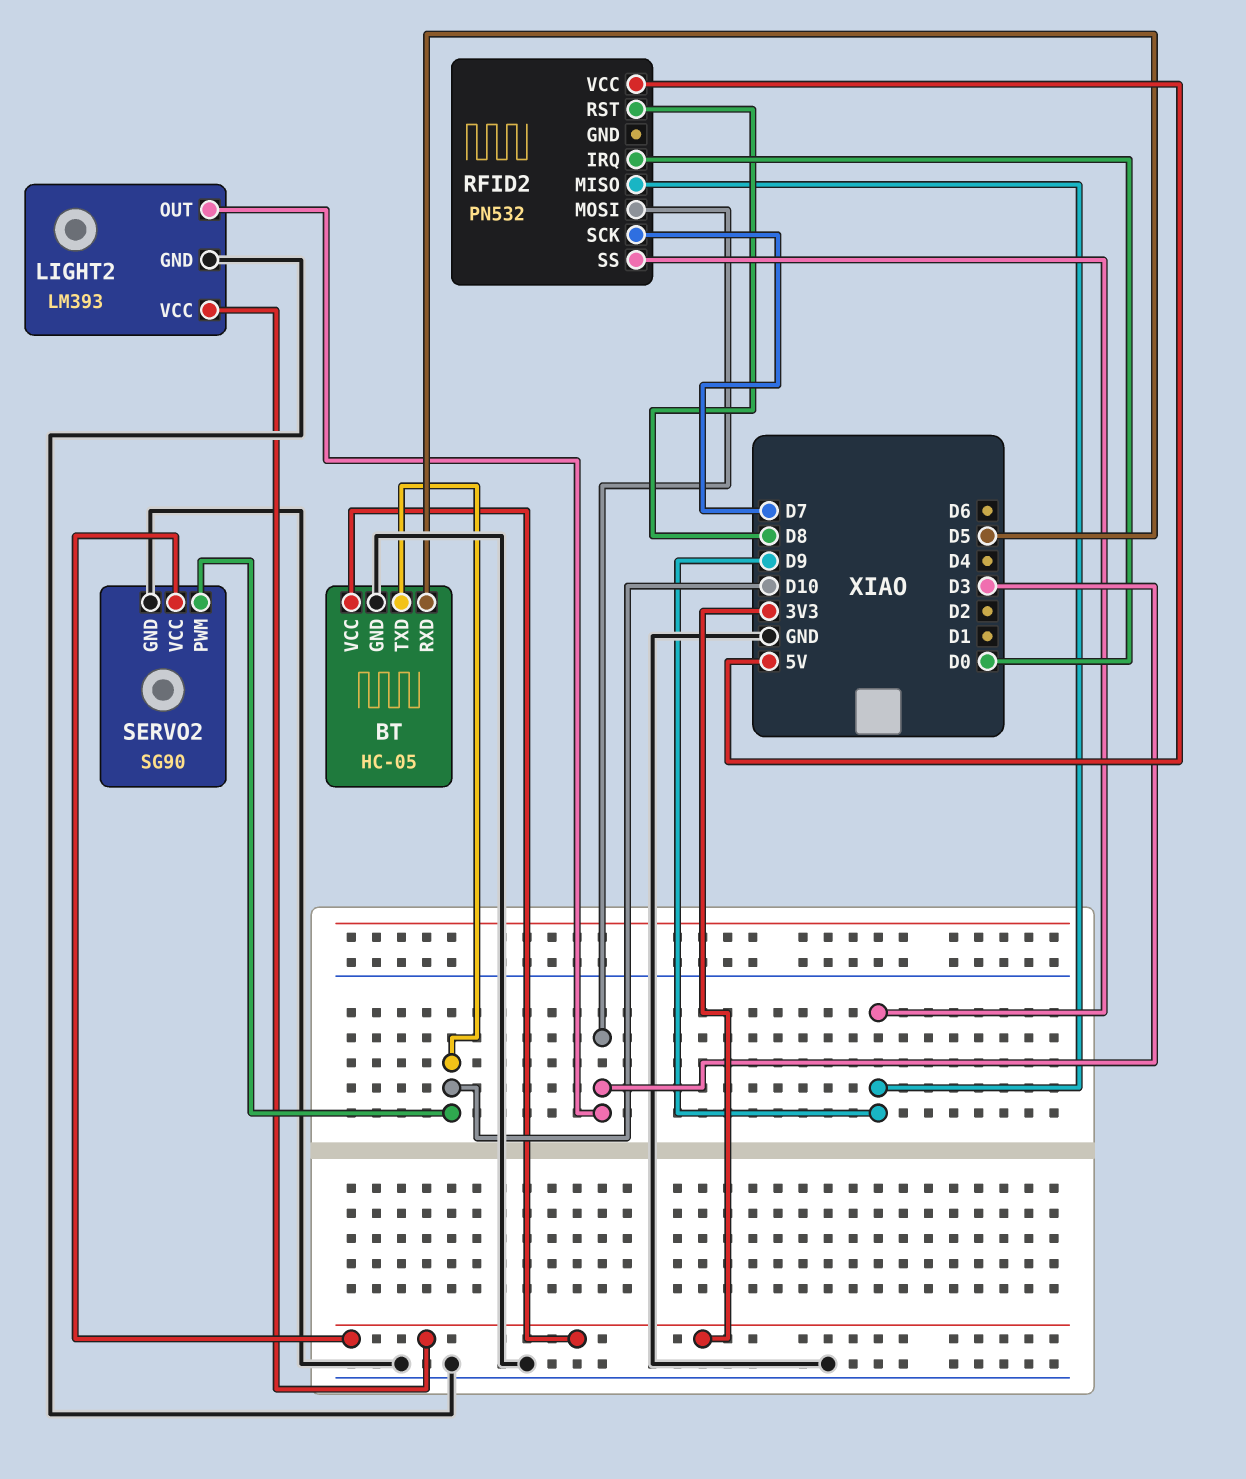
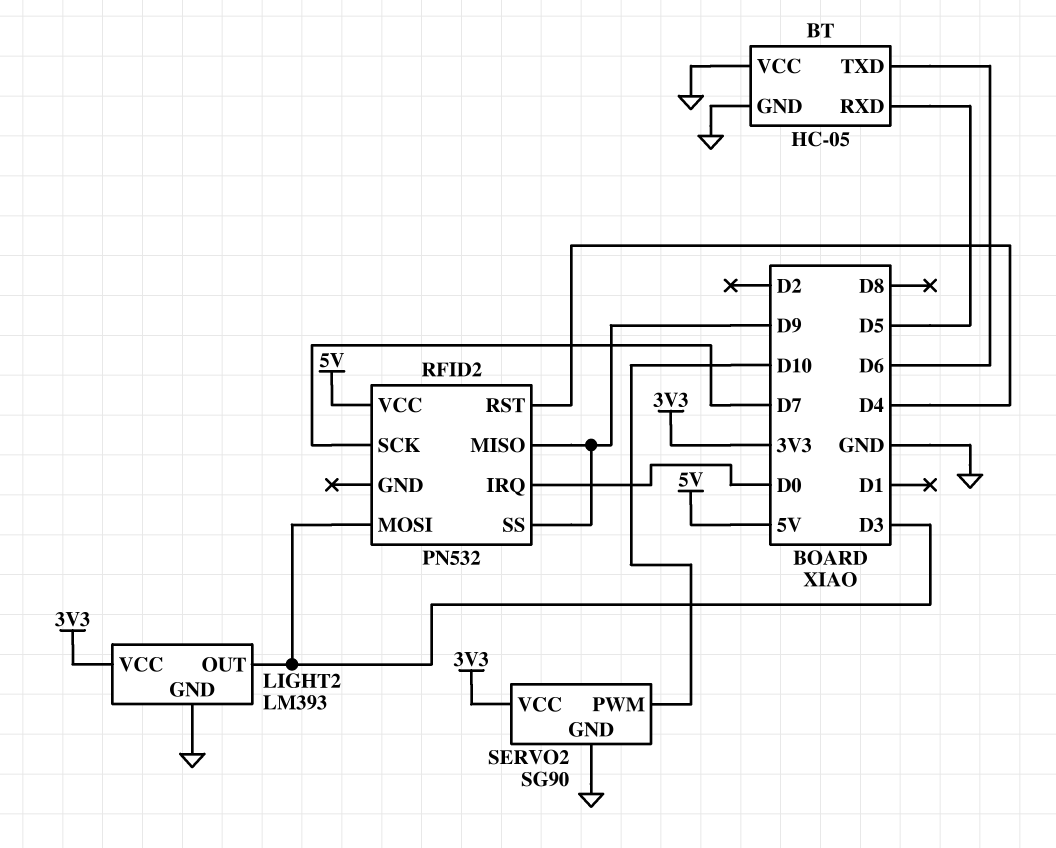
BT pin TXD: D10 -> D6
BT pin VCC: 3V3 -> GND
RFID2 pin RST: D8 -> D4

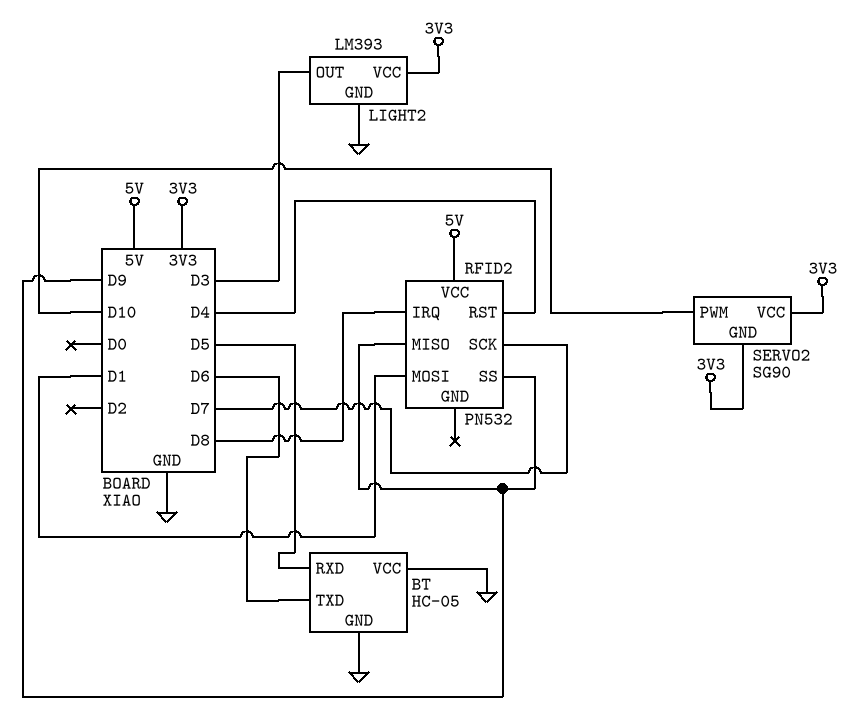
RFID2 pin IRQ: D0 -> D8
RFID2 pin MOSI: D3 -> D1
SERVO2 pin GND: GND -> 3V3

